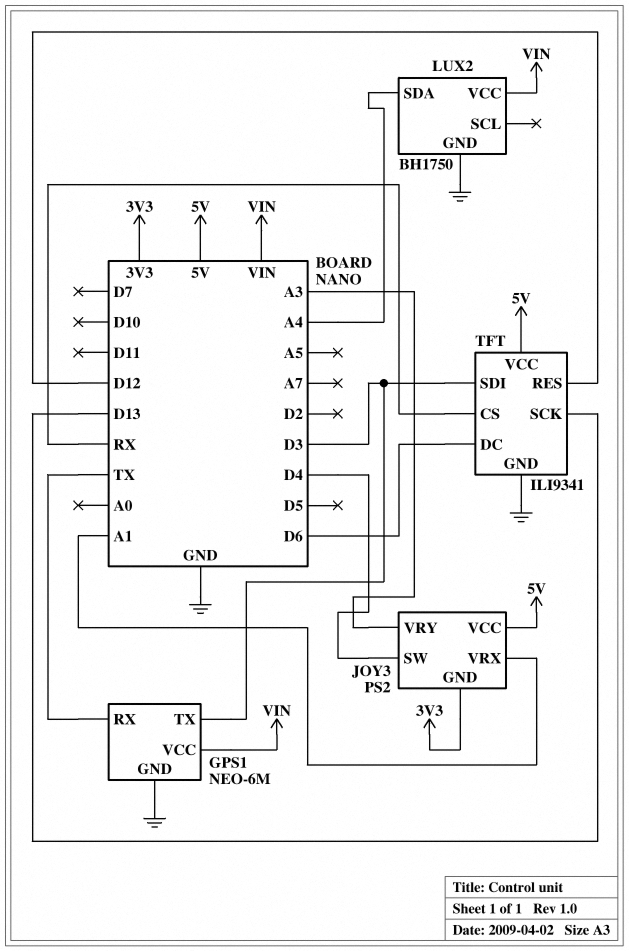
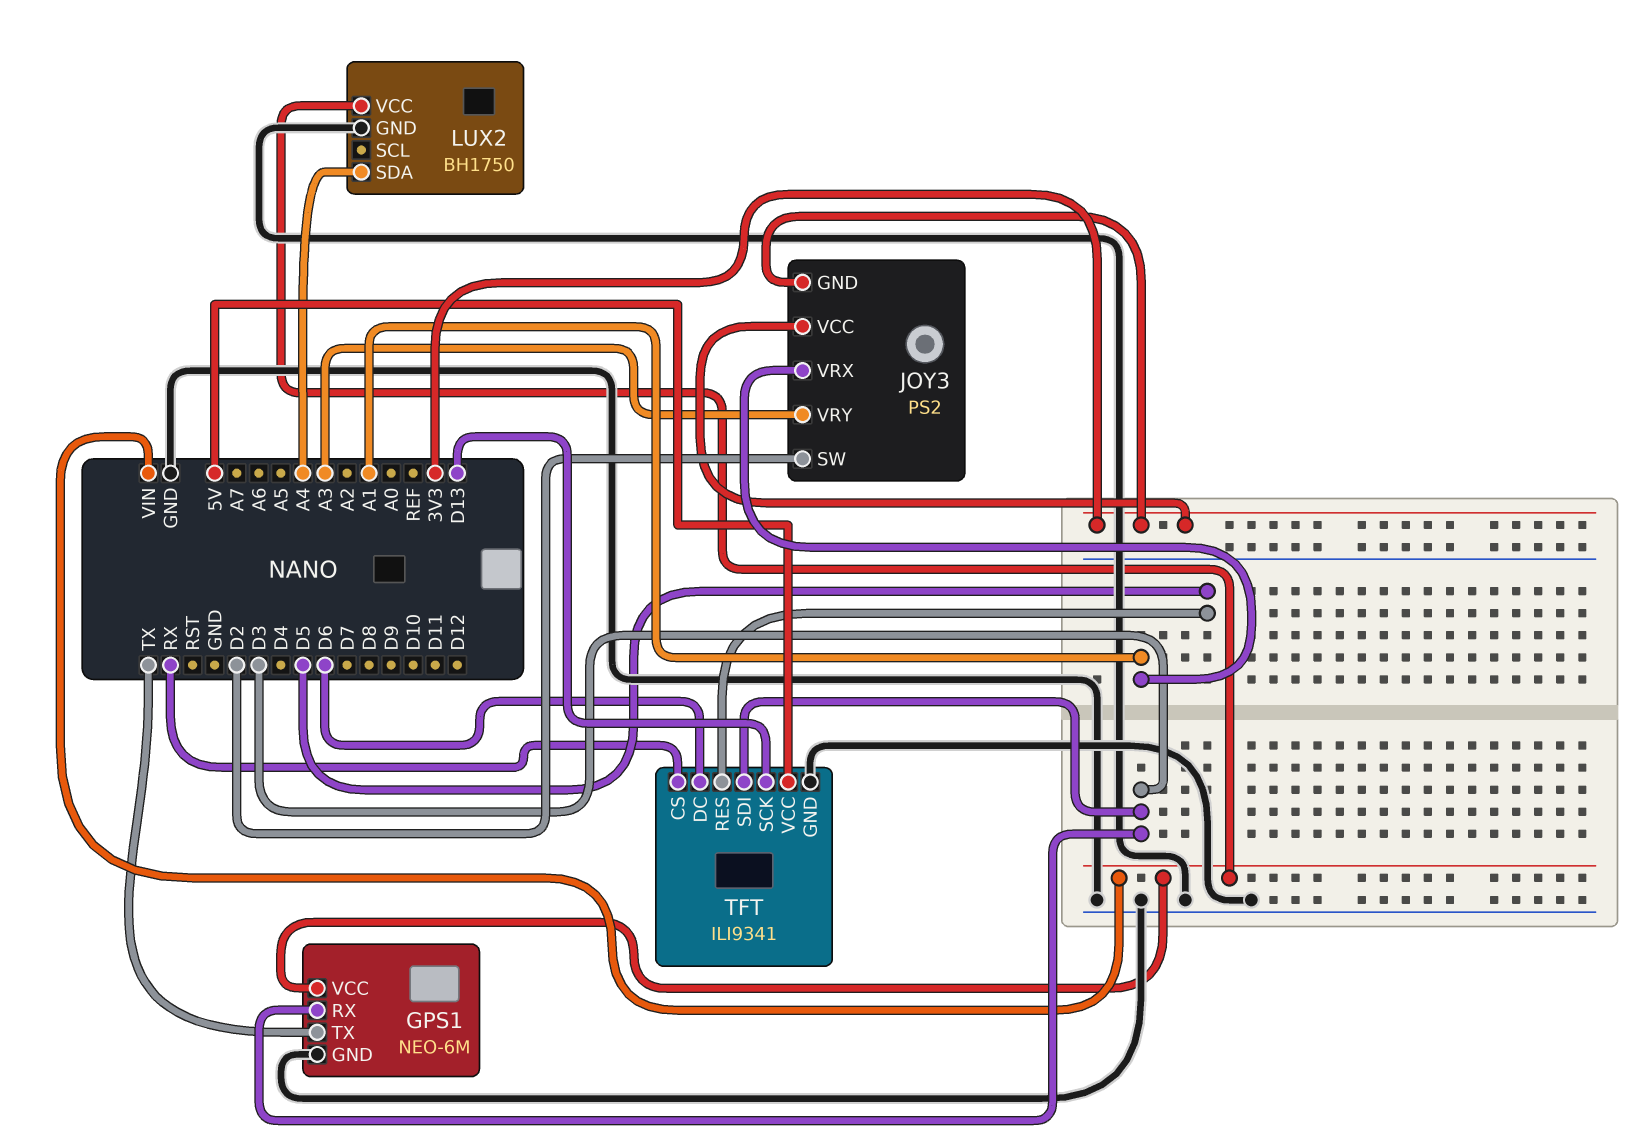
GPS1 pin RX: TX -> D3
GPS1 pin TX: D3 -> TX
JOY3 pin SW: D4 -> D2
JOY3 pin VCC: 5V -> 3V3
TFT pin RES: D12 -> D5

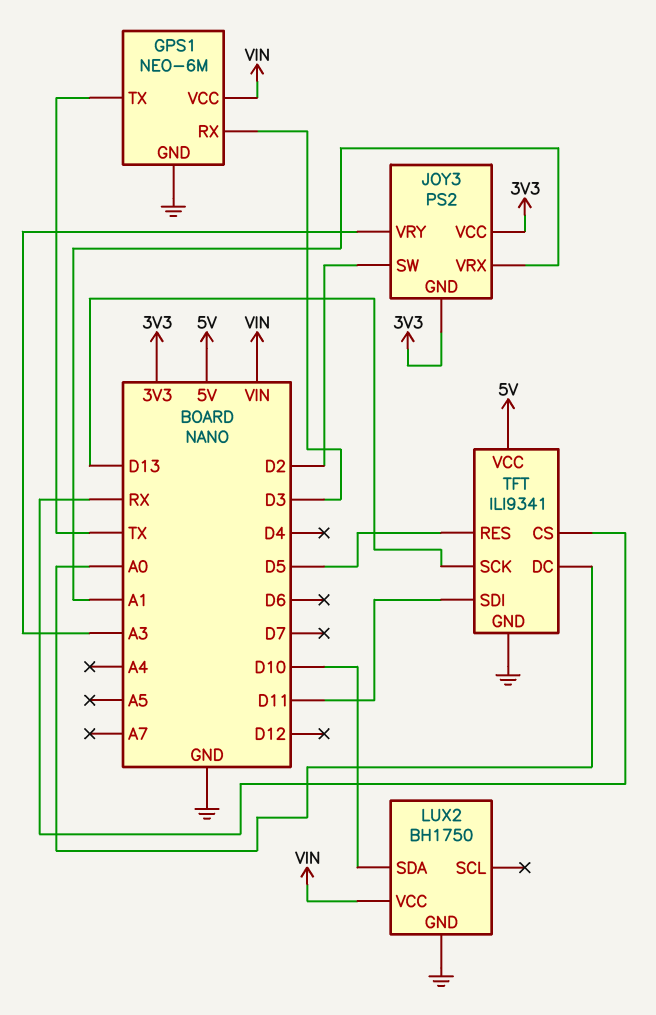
LUX2 pin SDA: A4 -> D10
TFT pin DC: D6 -> A0
TFT pin SDI: D3 -> D11

